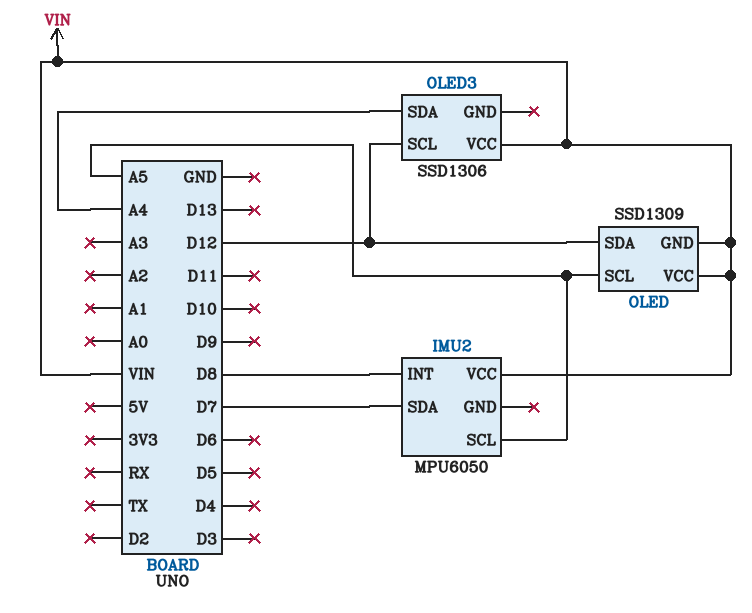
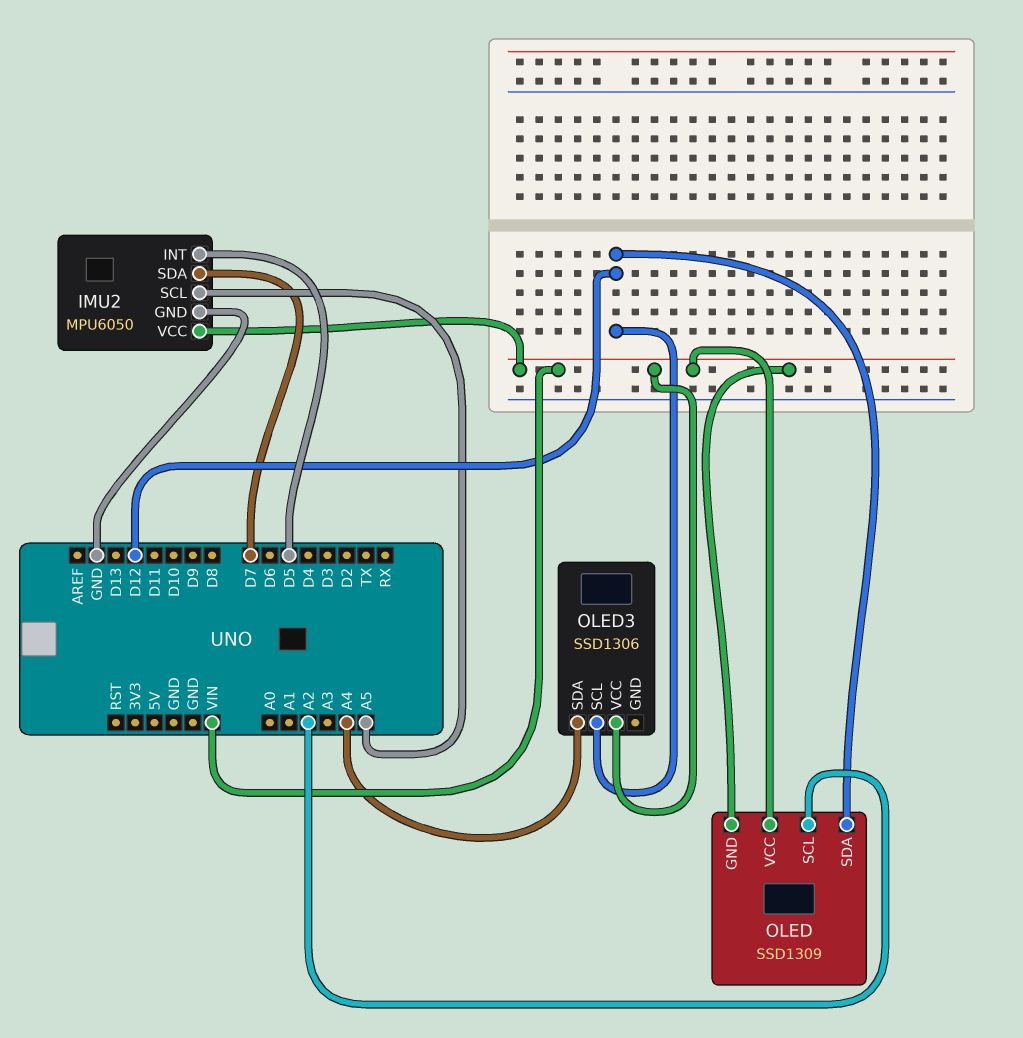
IMU2 pin GND: none -> GND
IMU2 pin INT: D8 -> D5
OLED pin SCL: A5 -> A2

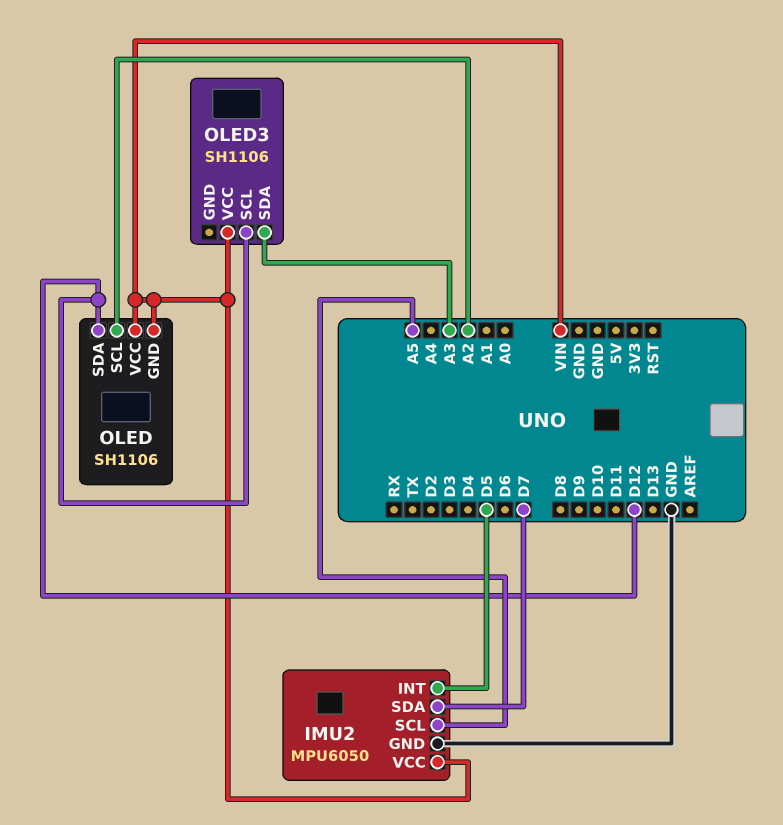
OLED: SSD1309 -> SH1106
OLED3: SSD1306 -> SH1106
OLED3 pin SDA: A4 -> A3

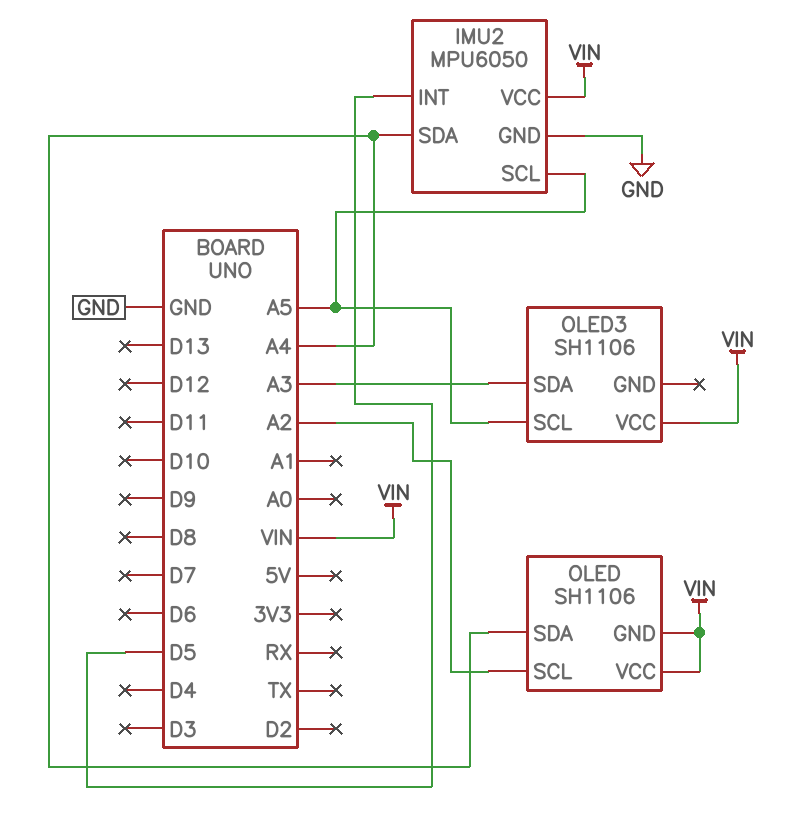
IMU2 pin SDA: D7 -> A4
OLED pin SDA: D12 -> A4
OLED3 pin SCL: D12 -> A5

